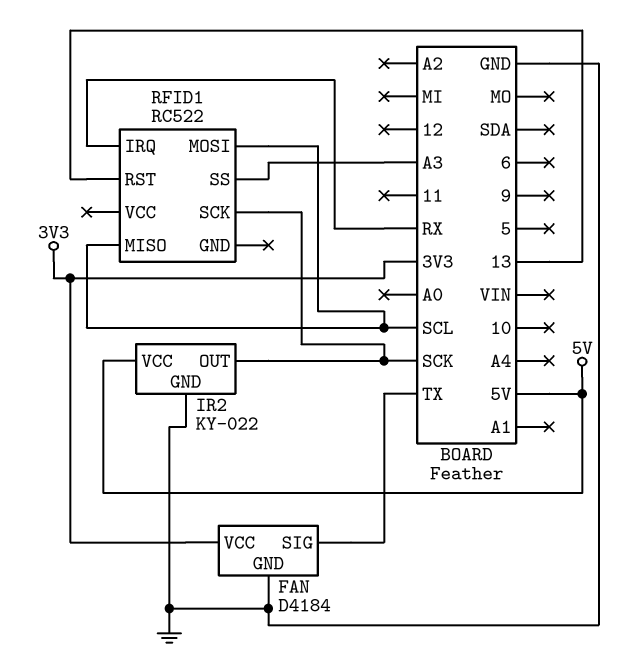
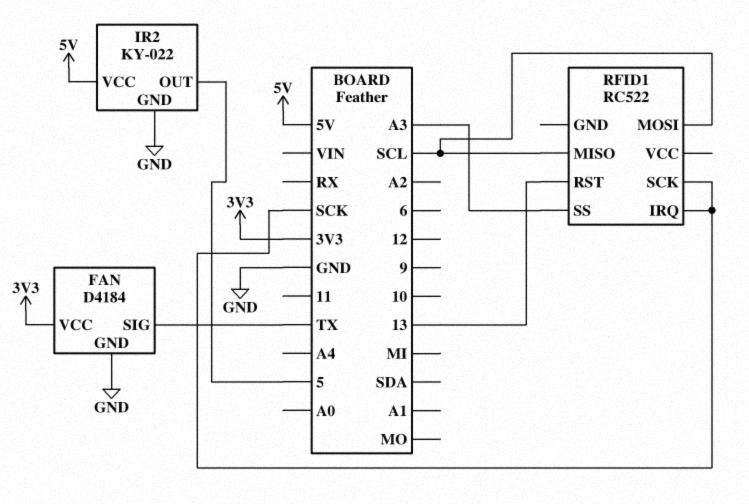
IR2 pin OUT: SCK -> 5
RFID1 pin IRQ: RX -> SCK

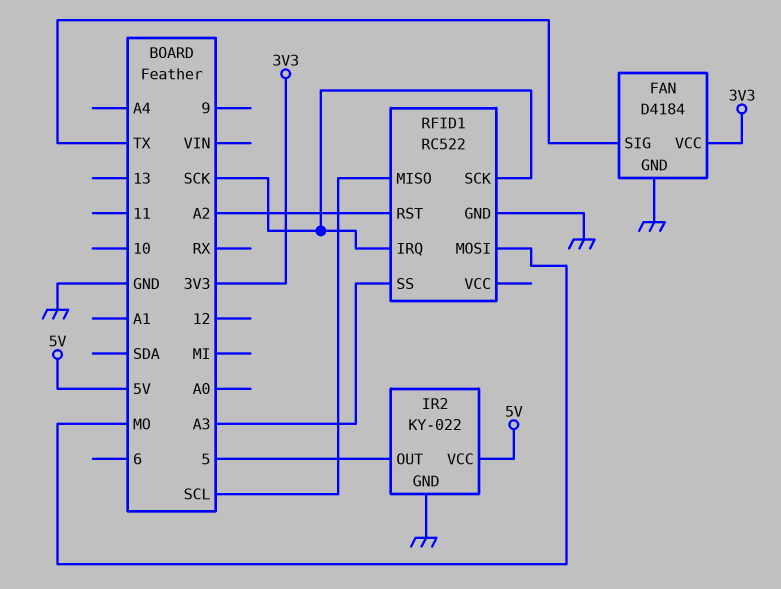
RFID1 pin GND: none -> GND
RFID1 pin MOSI: SCL -> MO
RFID1 pin RST: 13 -> A2

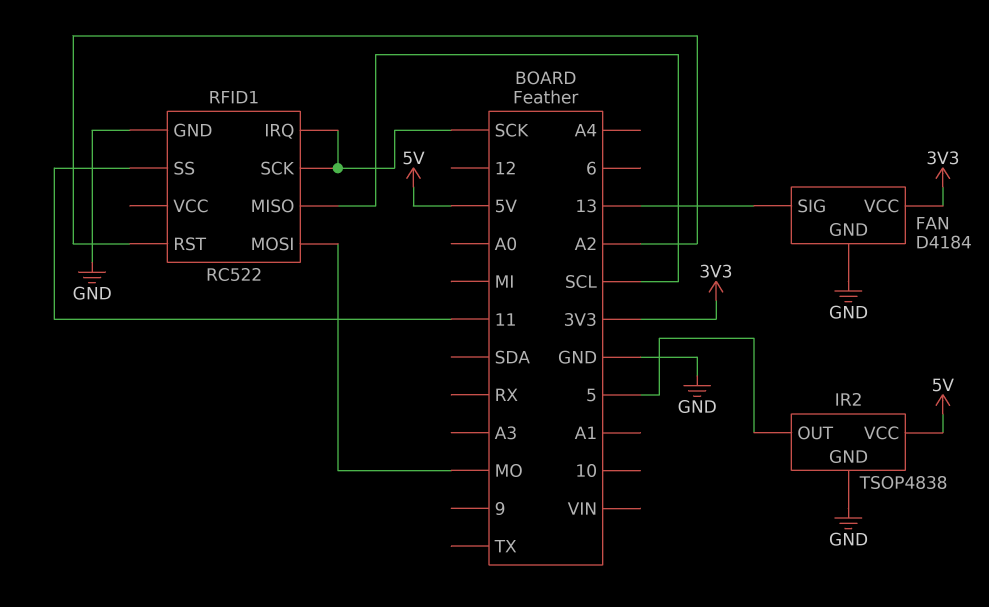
FAN pin SIG: TX -> 13
IR2: KY-022 -> TSOP4838
RFID1 pin SS: A3 -> 11

